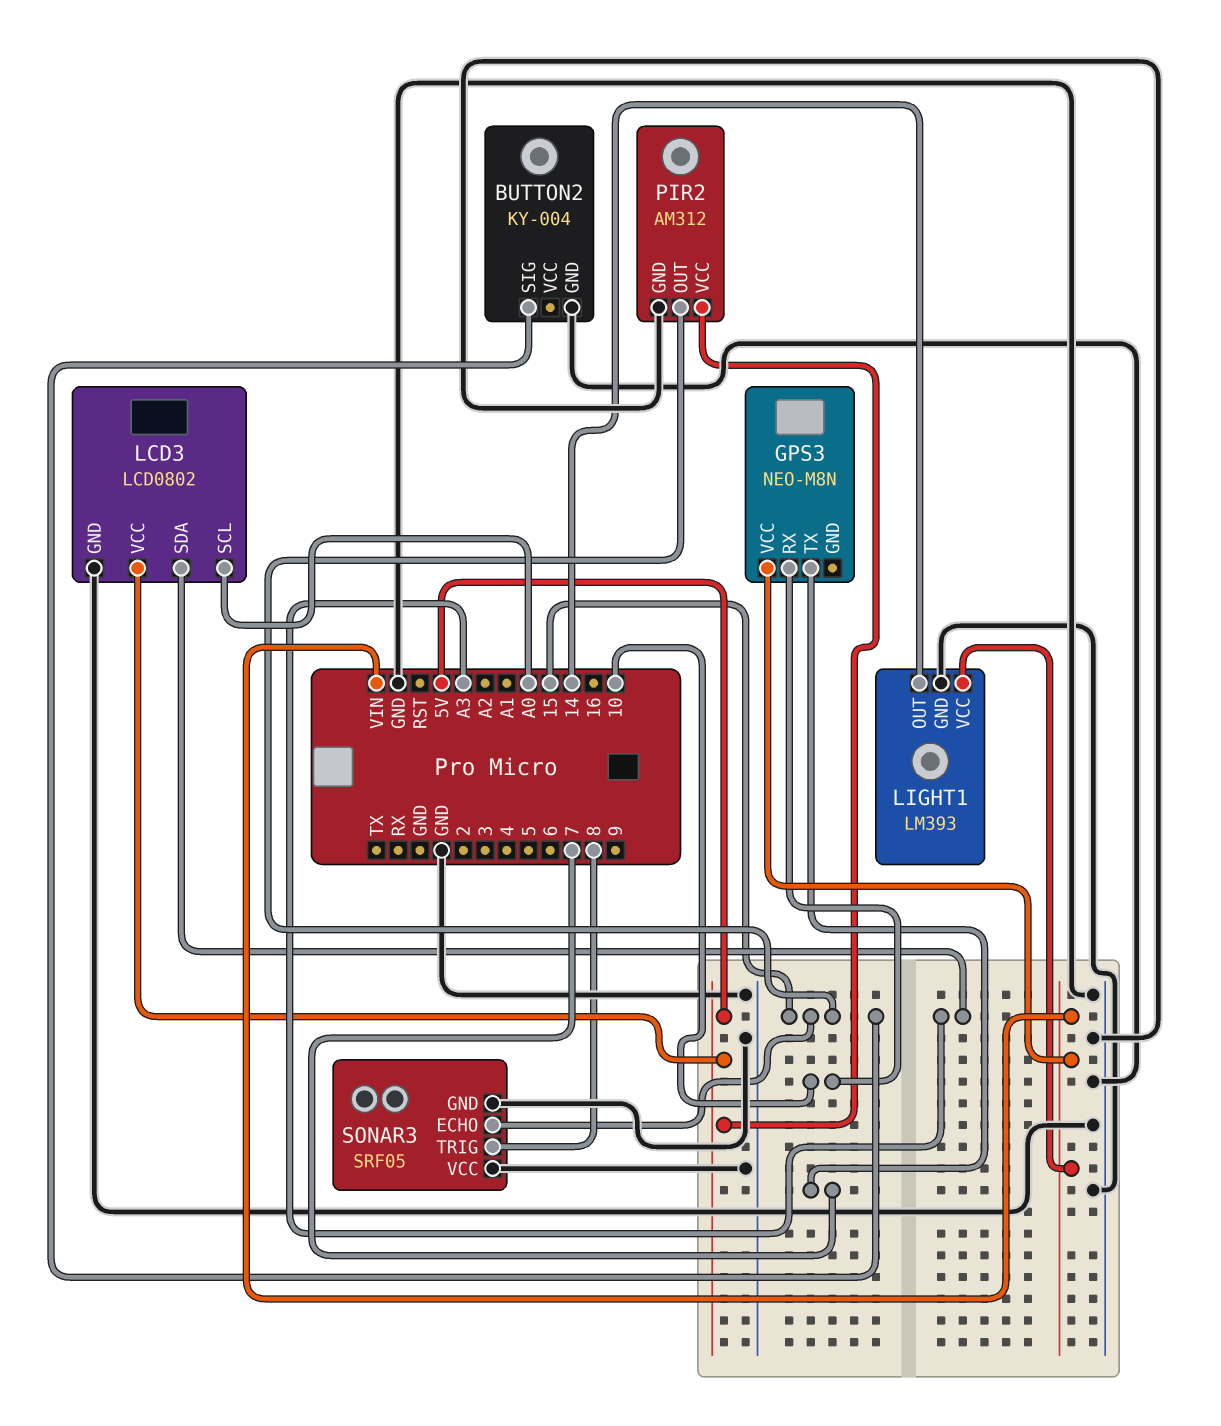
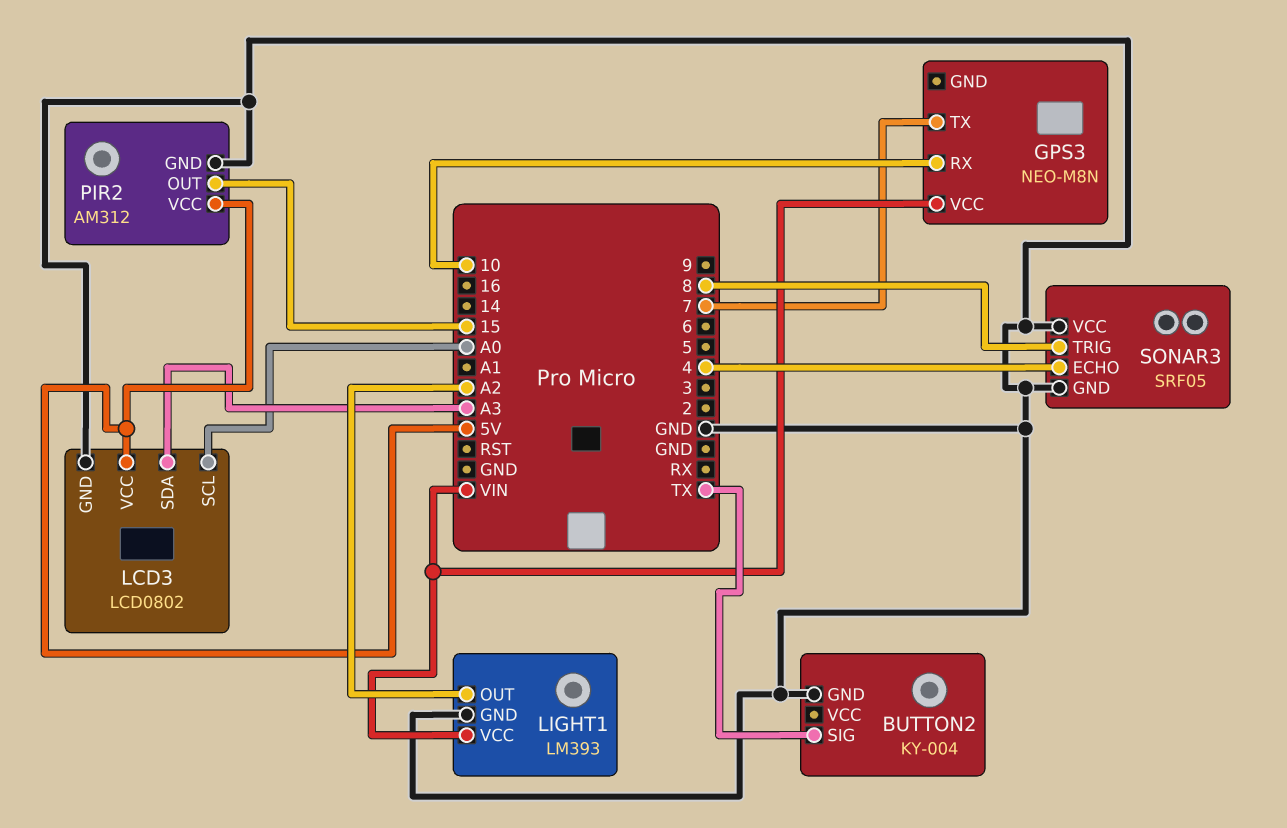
BUTTON2 pin SIG: 15 -> TX
LIGHT1 pin OUT: 14 -> A2
SONAR3 pin ECHO: 15 -> 4

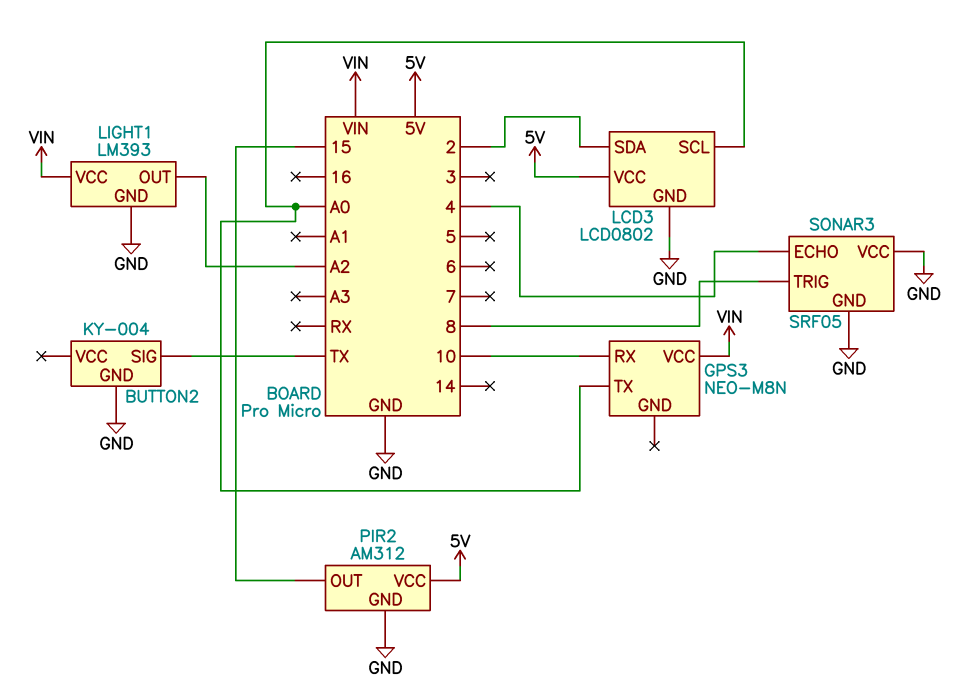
GPS3 pin TX: 7 -> A0
LCD3 pin SDA: A3 -> 2

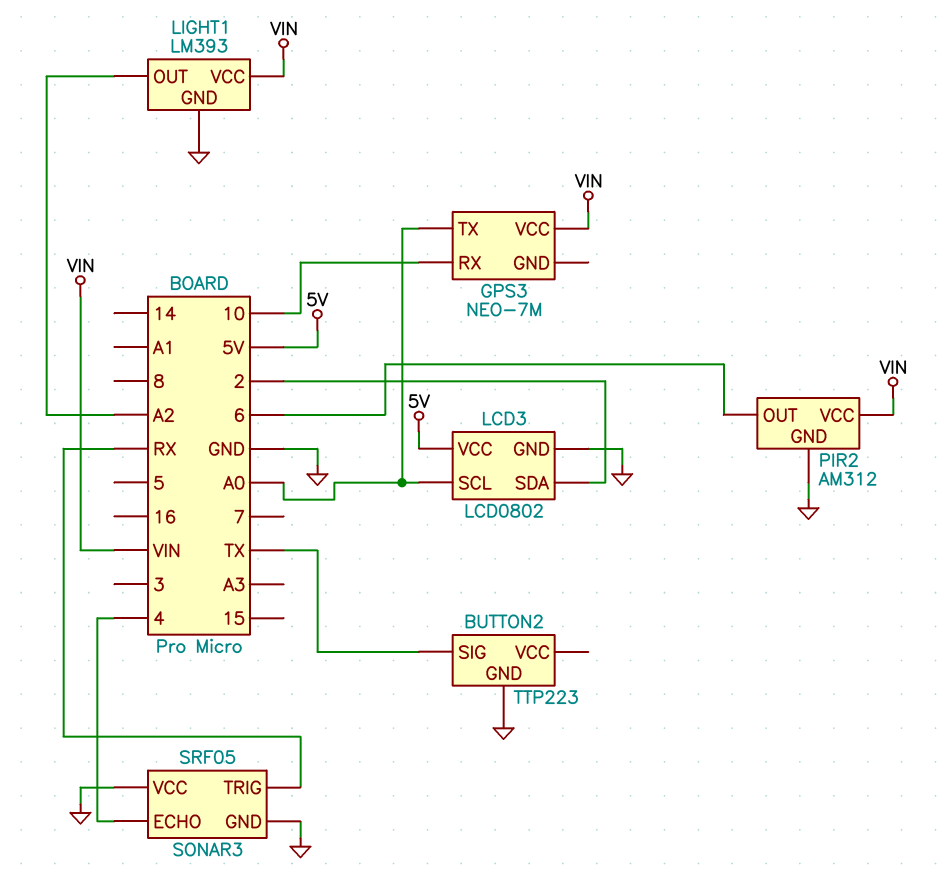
BUTTON2: KY-004 -> TTP223
GPS3: NEO-M8N -> NEO-7M
PIR2 pin OUT: 15 -> 6
PIR2 pin VCC: 5V -> VIN
SONAR3 pin TRIG: 8 -> RX

